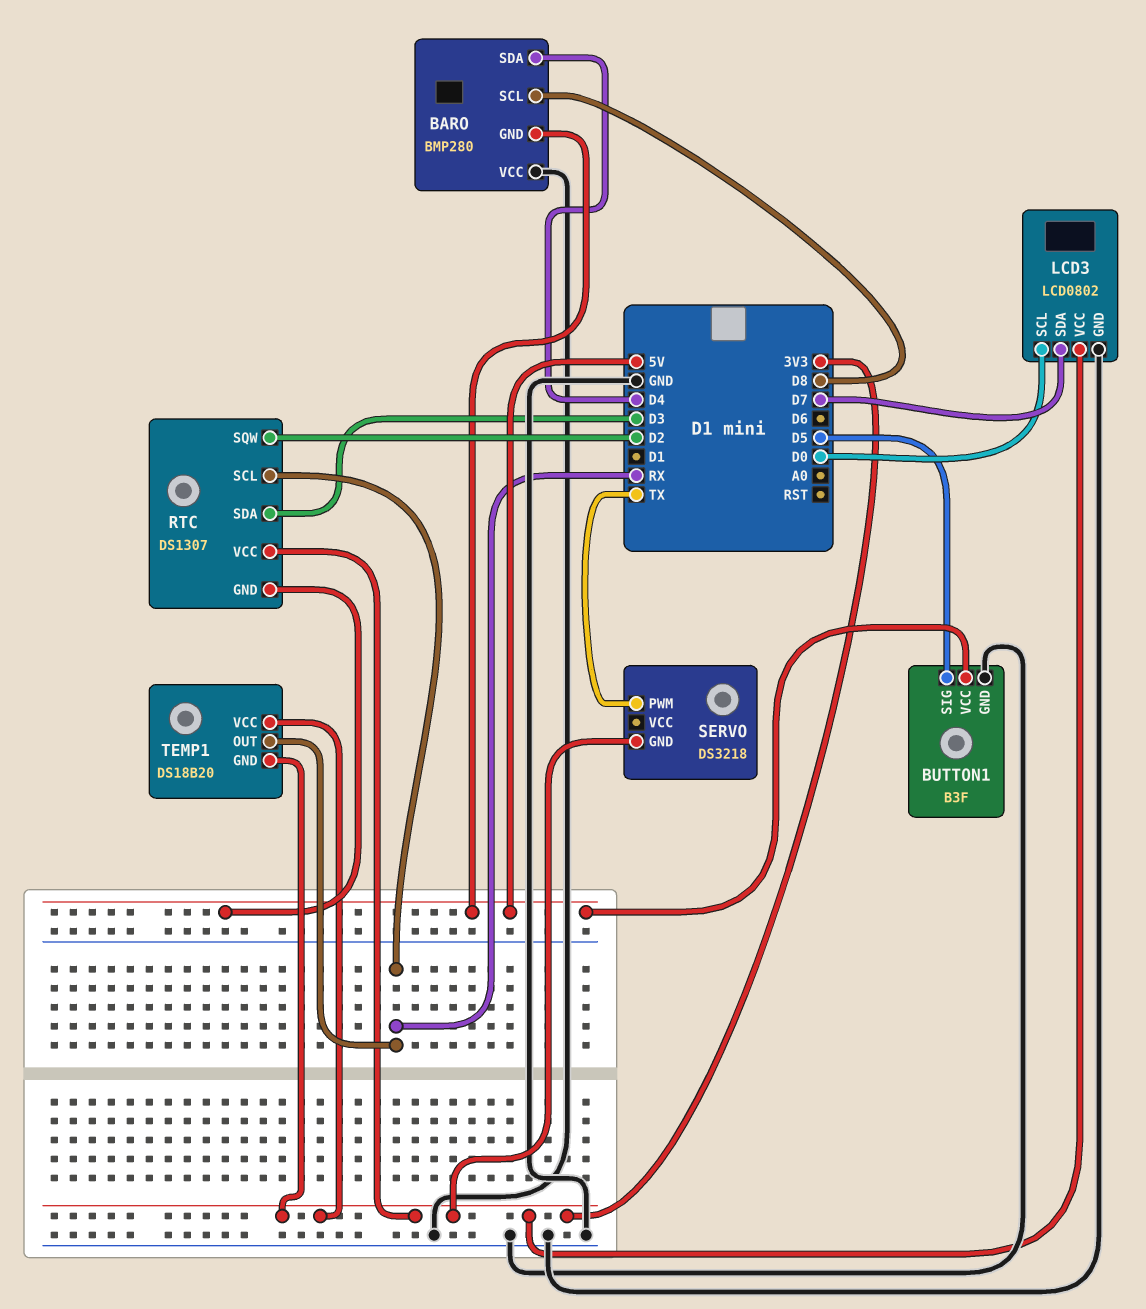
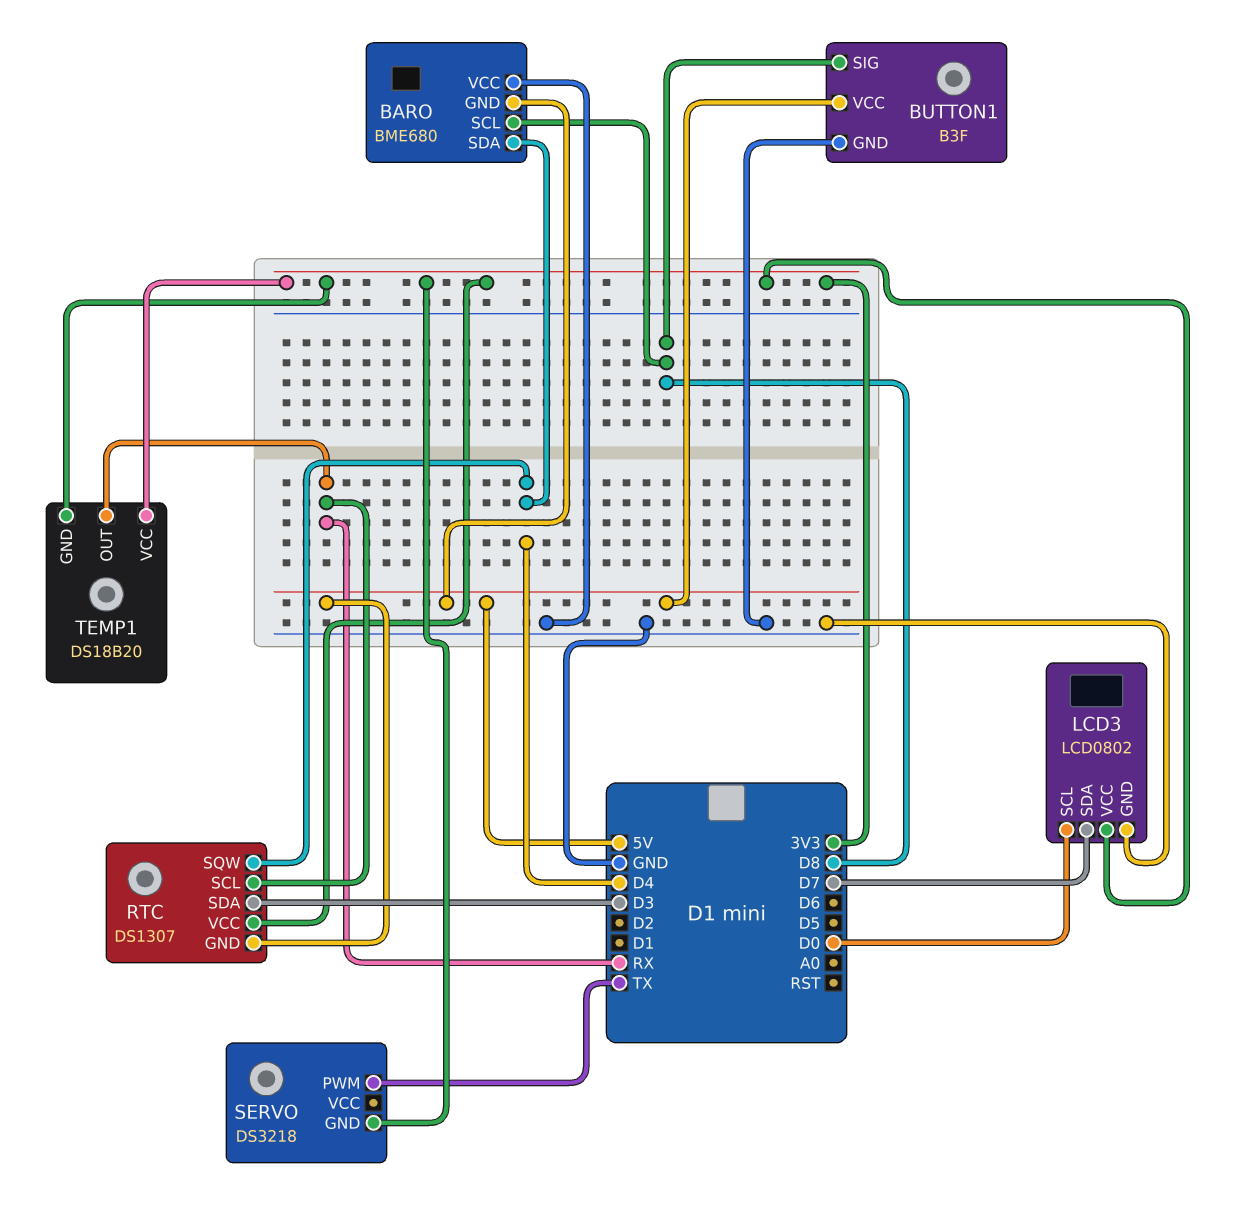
BARO: BMP280 -> BME680
BUTTON1 pin SIG: D5 -> D8
RTC pin SQW: D2 -> D4

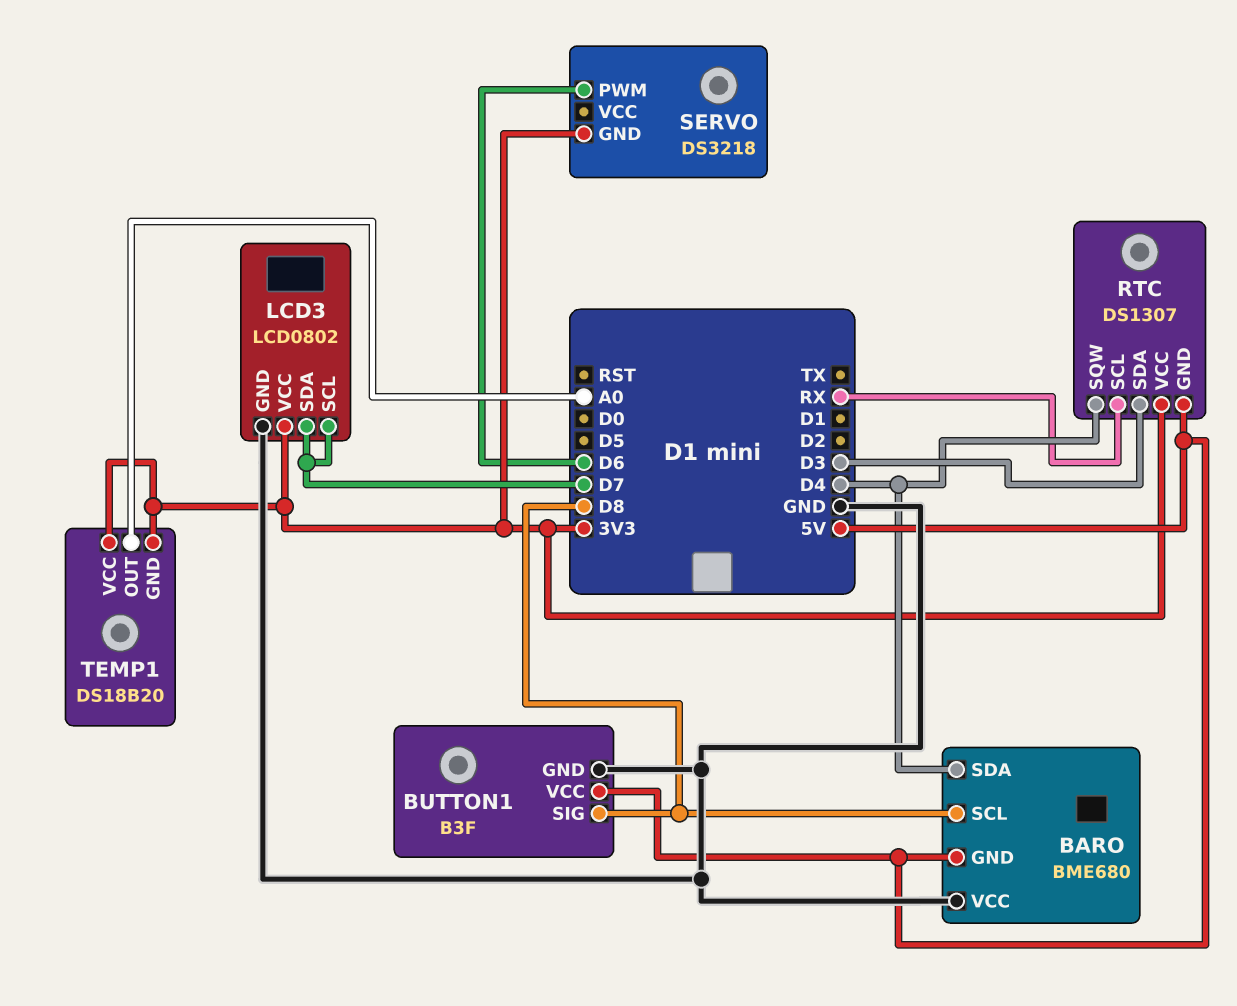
LCD3 pin SCL: D0 -> D7
SERVO pin PWM: TX -> D6
TEMP1 pin OUT: RX -> A0

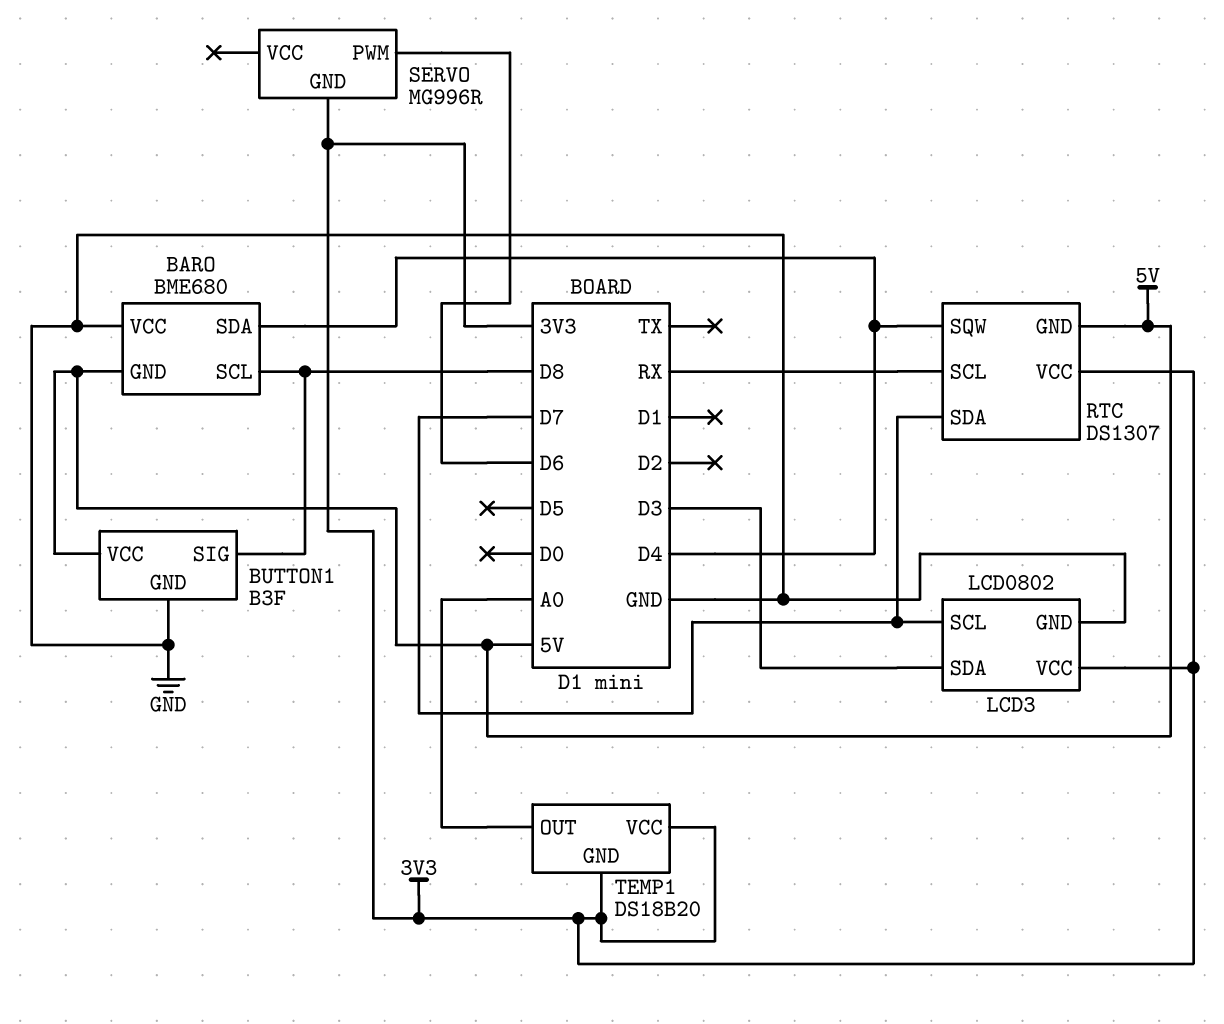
LCD3 pin SDA: D7 -> D3
RTC pin SDA: D3 -> D7
SERVO: DS3218 -> MG996R

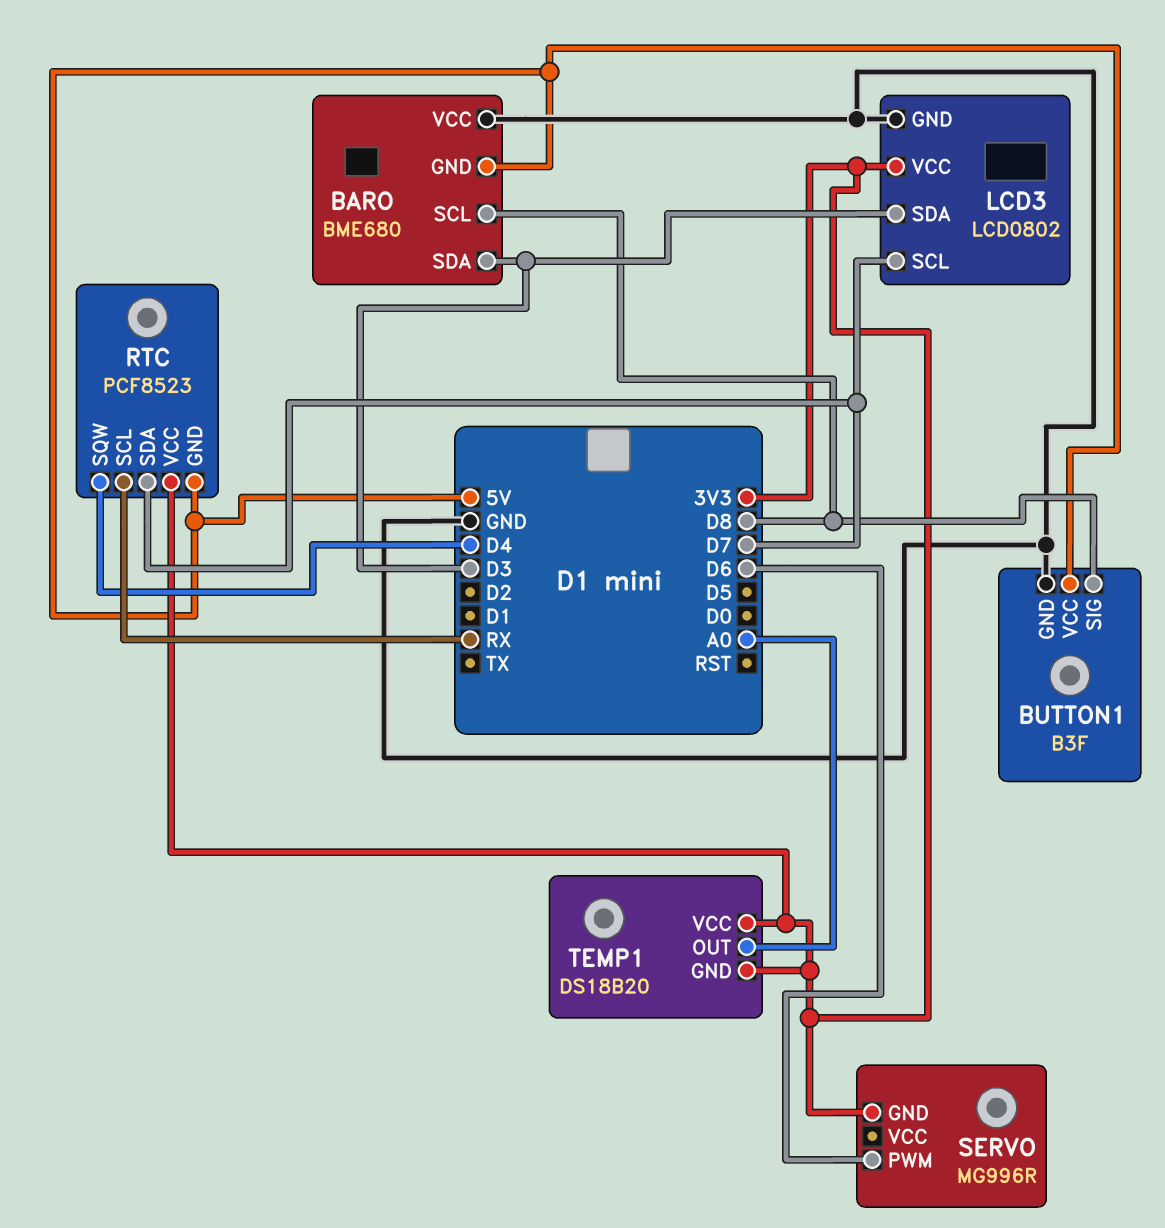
BARO pin SDA: D4 -> D3
RTC: DS1307 -> PCF8523

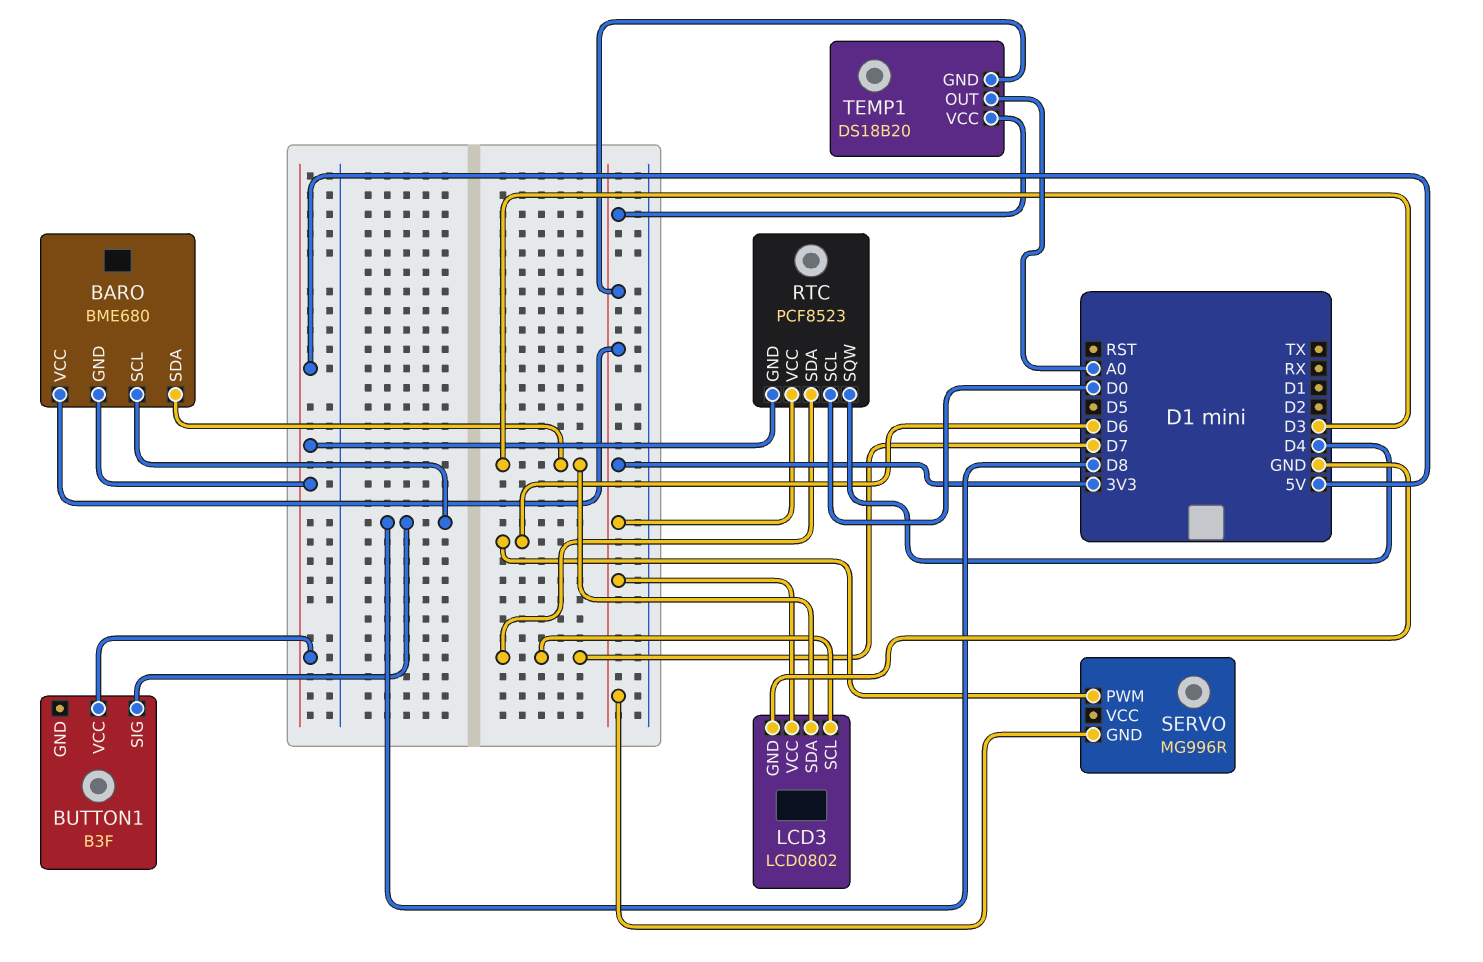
BARO pin VCC: GND -> 3V3
BUTTON1 pin GND: GND -> none
RTC pin SCL: RX -> D0

